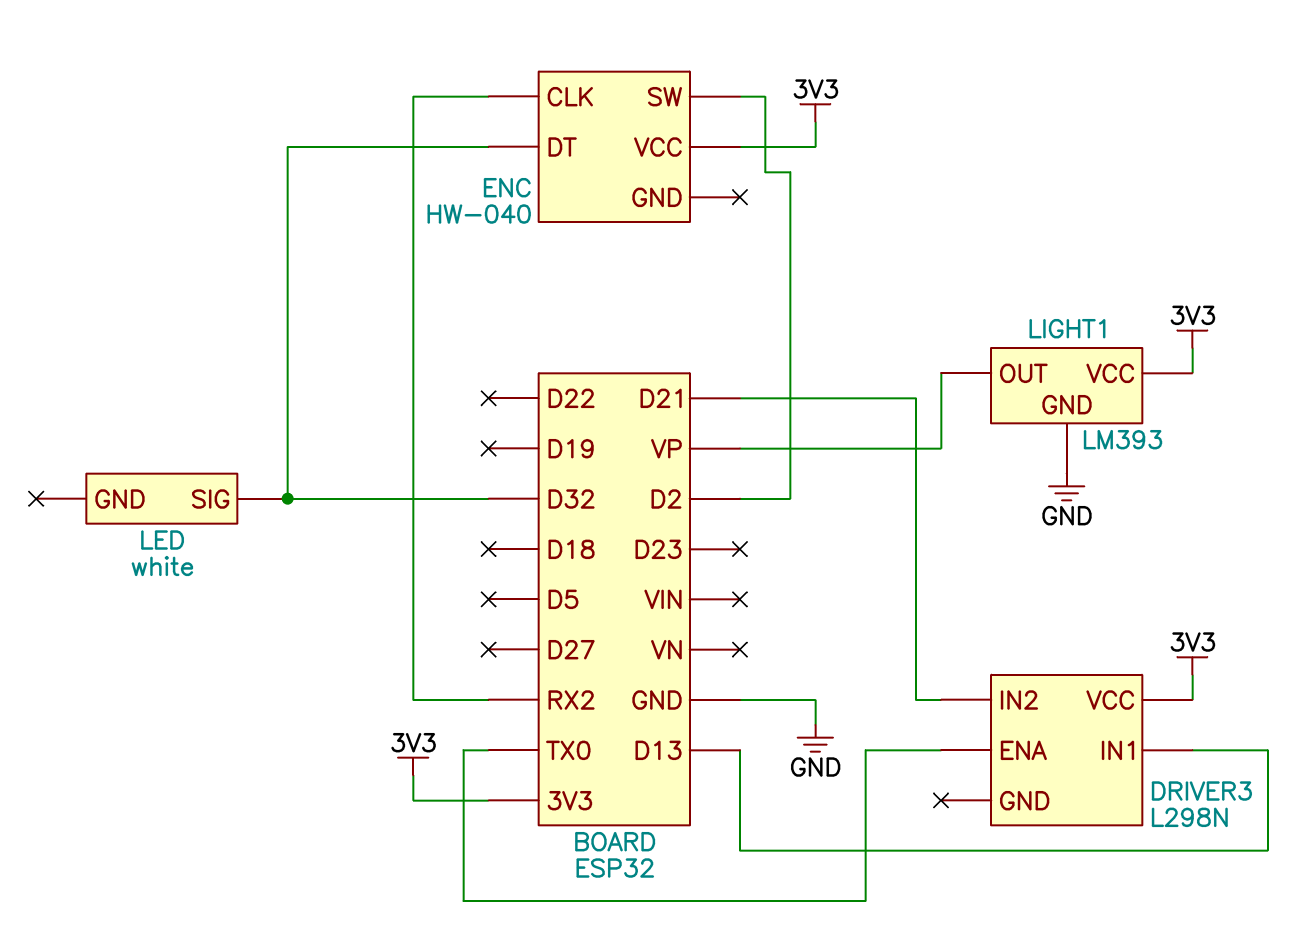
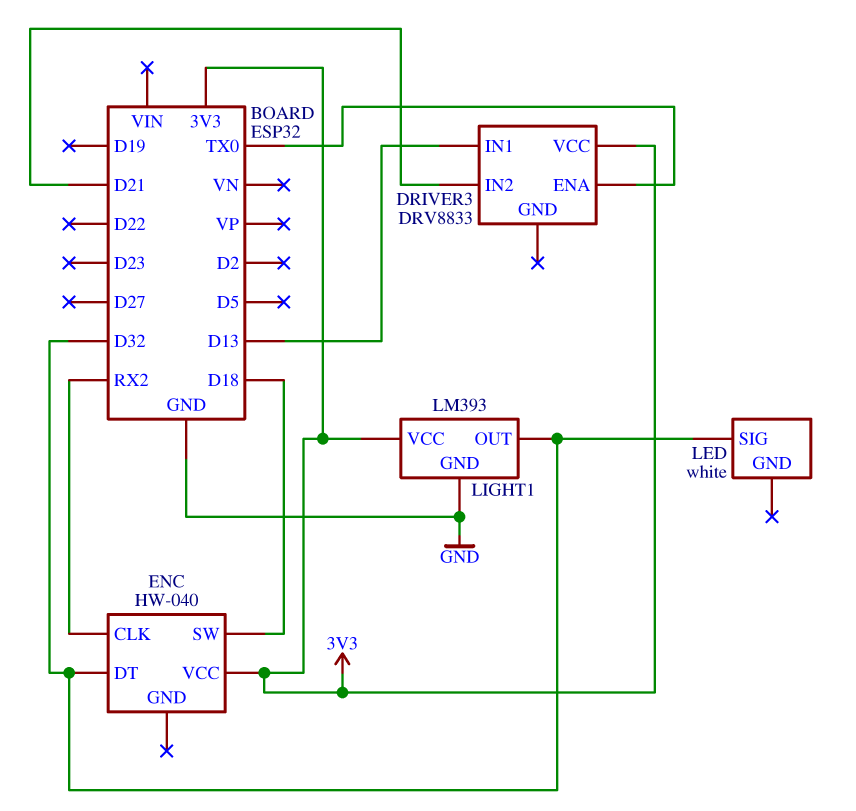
DRIVER3: L298N -> DRV8833
ENC pin SW: D2 -> D18
LIGHT1 pin OUT: VP -> D32

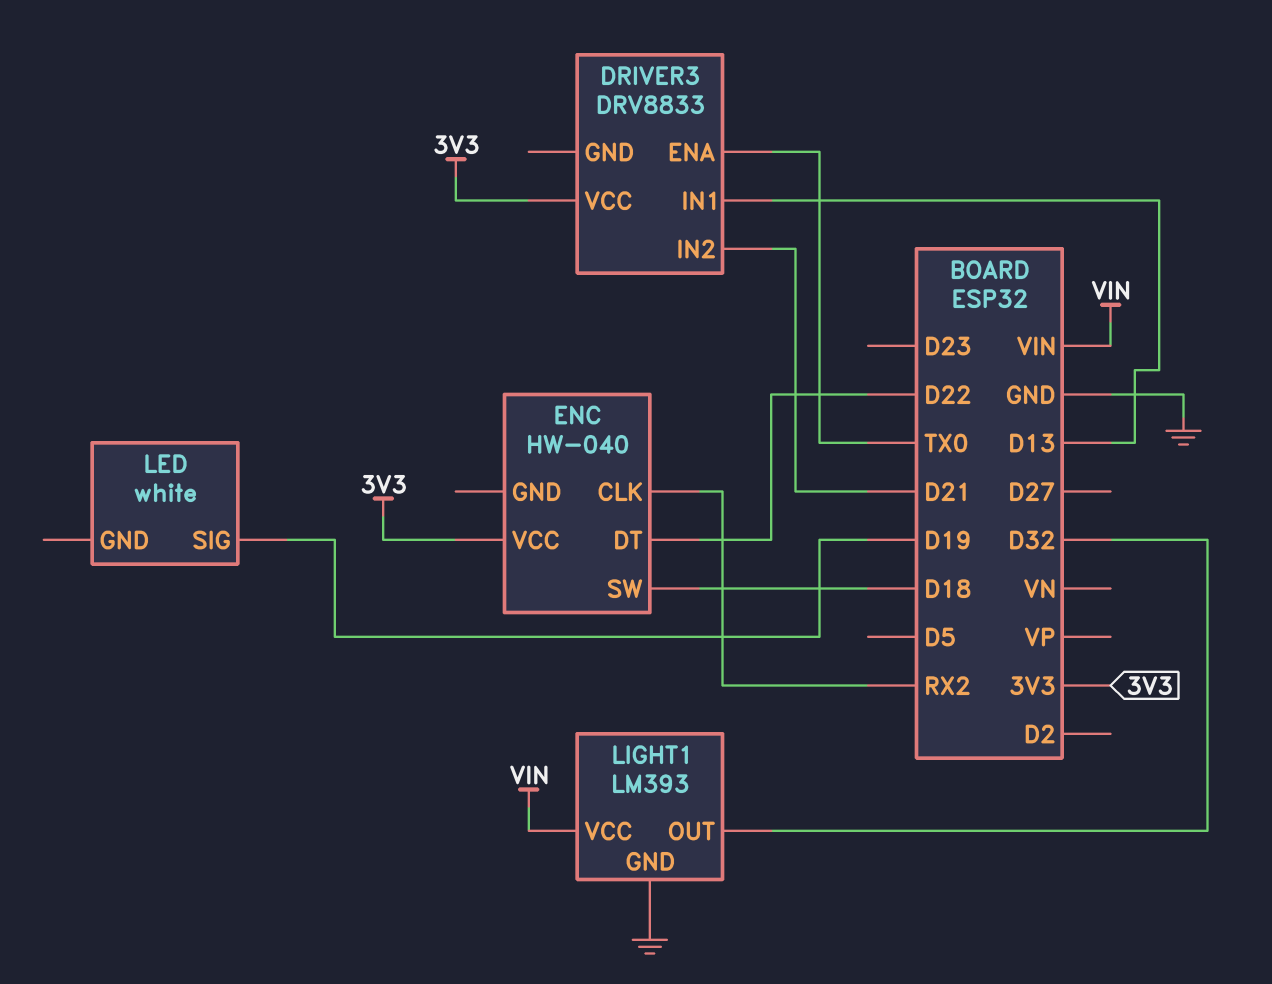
ENC pin DT: D32 -> D22
LED pin SIG: D32 -> D19
LIGHT1 pin VCC: 3V3 -> VIN

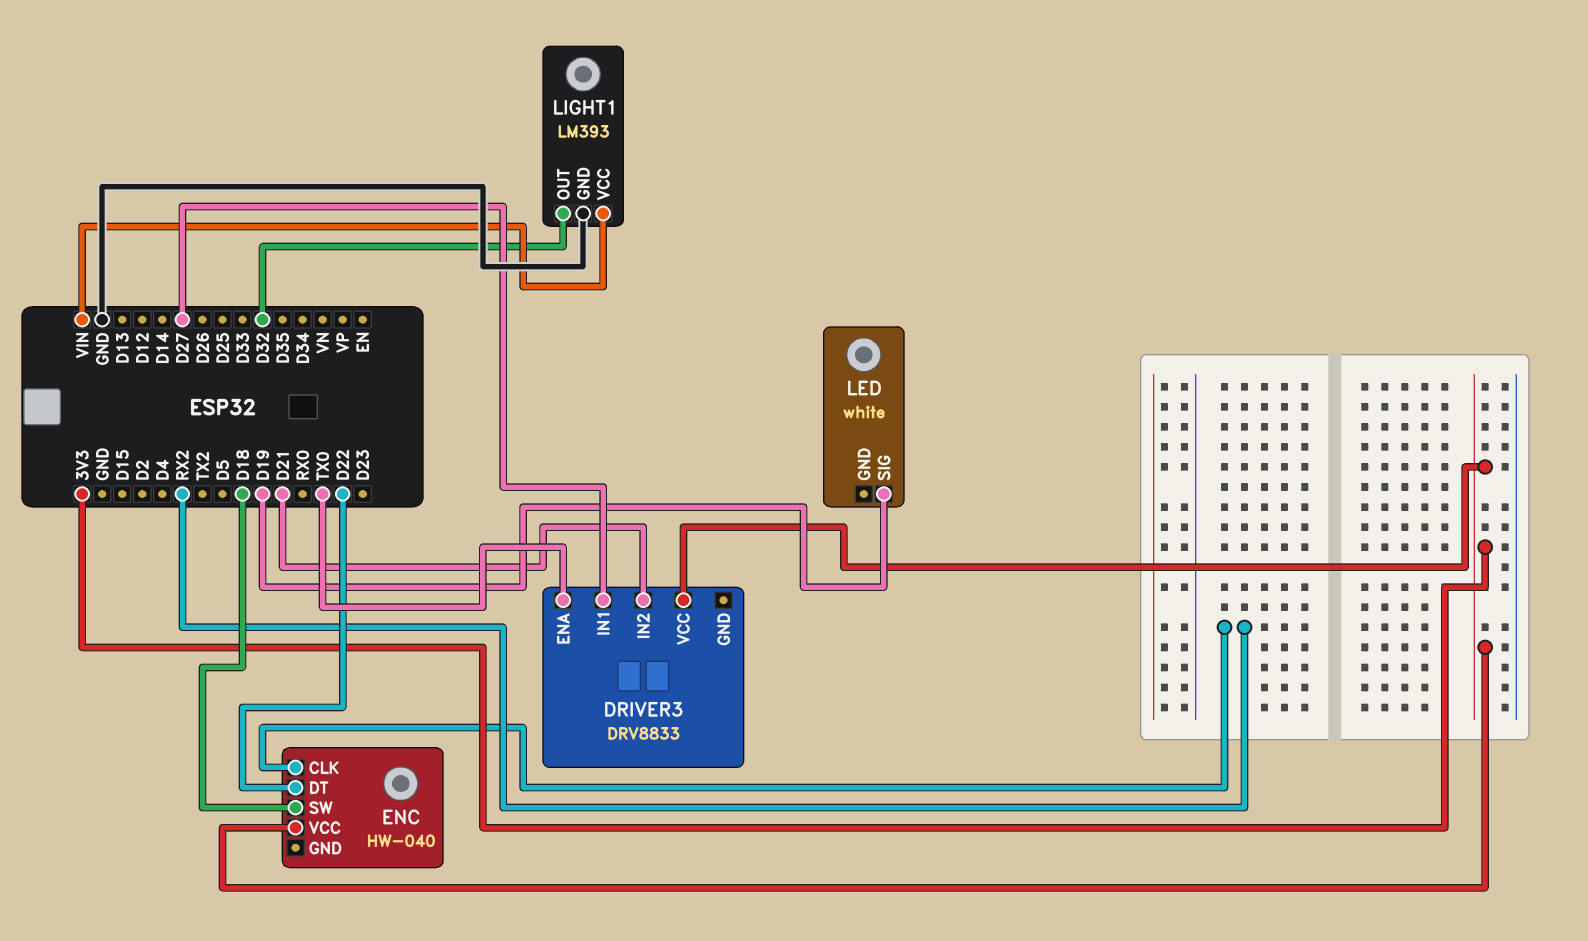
DRIVER3 pin IN1: D13 -> D27

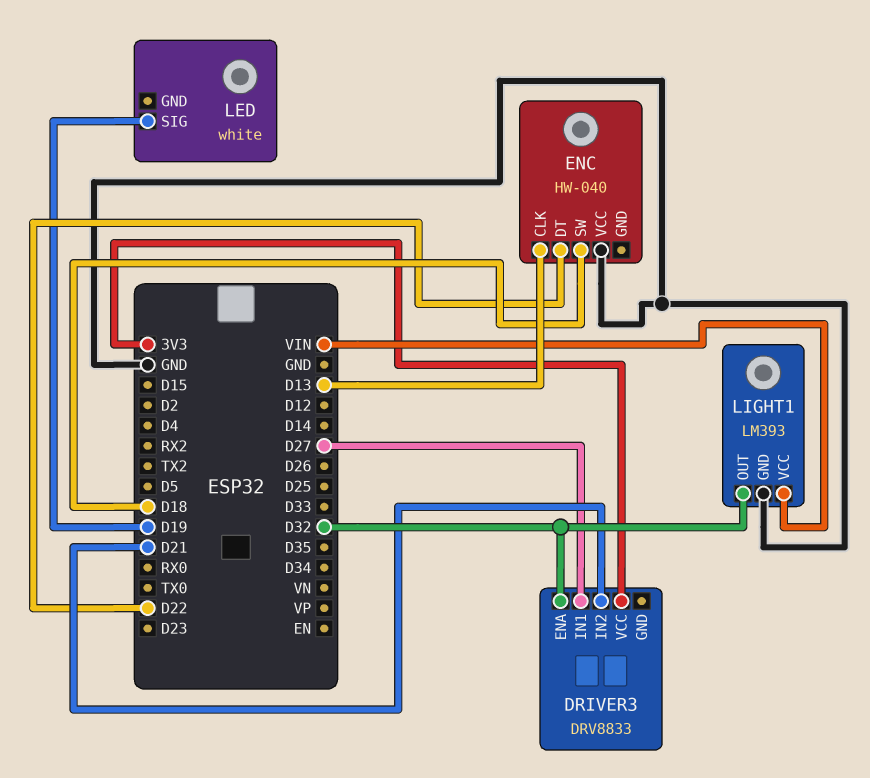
DRIVER3 pin ENA: TX0 -> D32
ENC pin CLK: RX2 -> D13
ENC pin VCC: 3V3 -> GND

